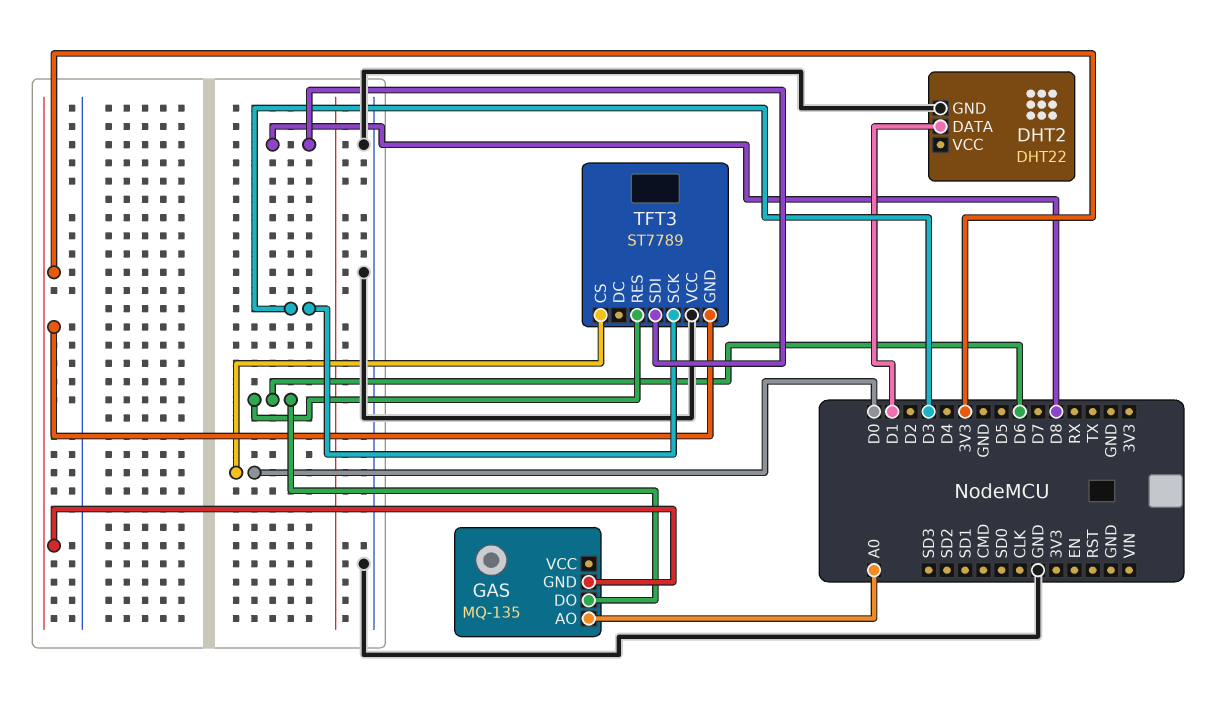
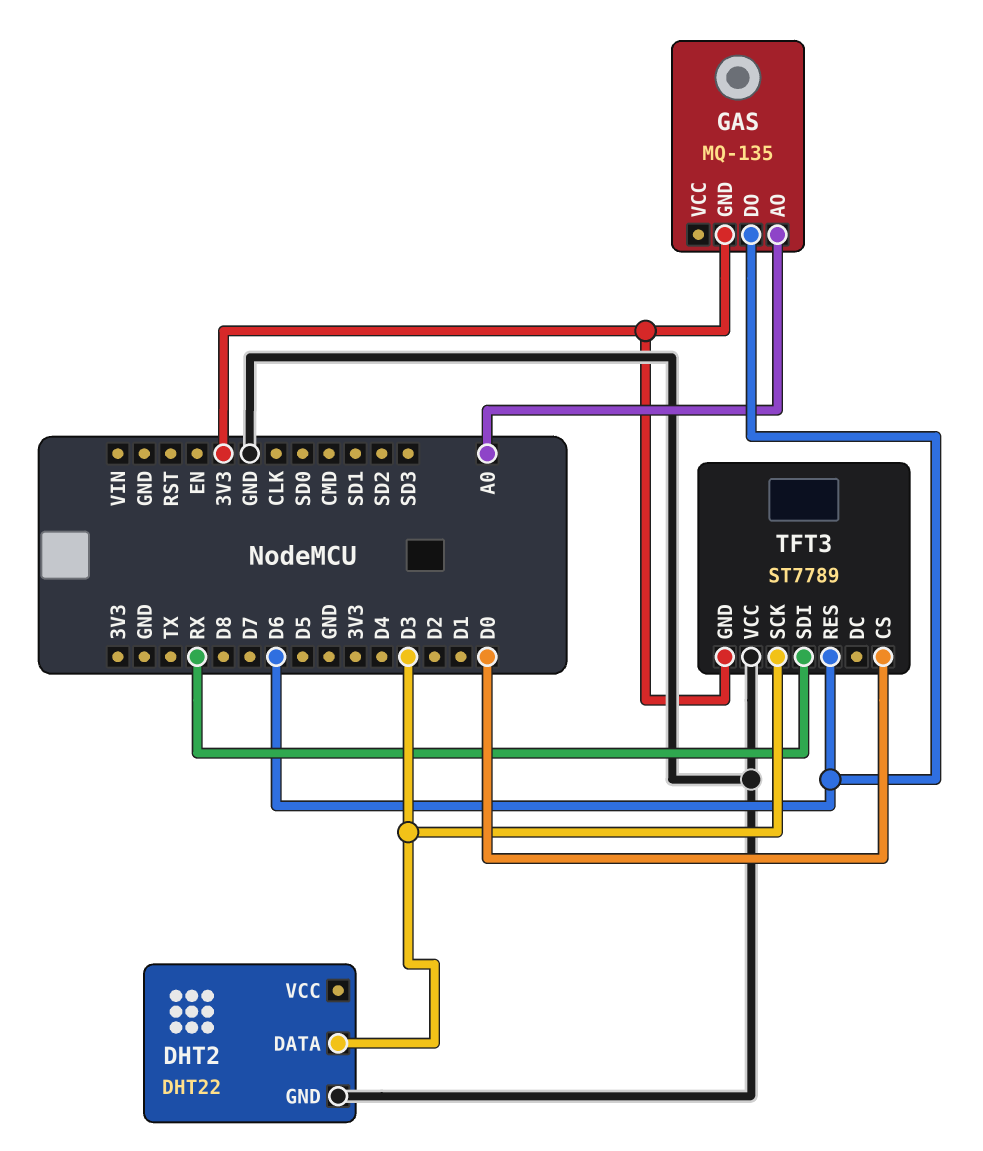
DHT2 pin DATA: D1 -> D3
TFT3 pin SDI: D8 -> RX

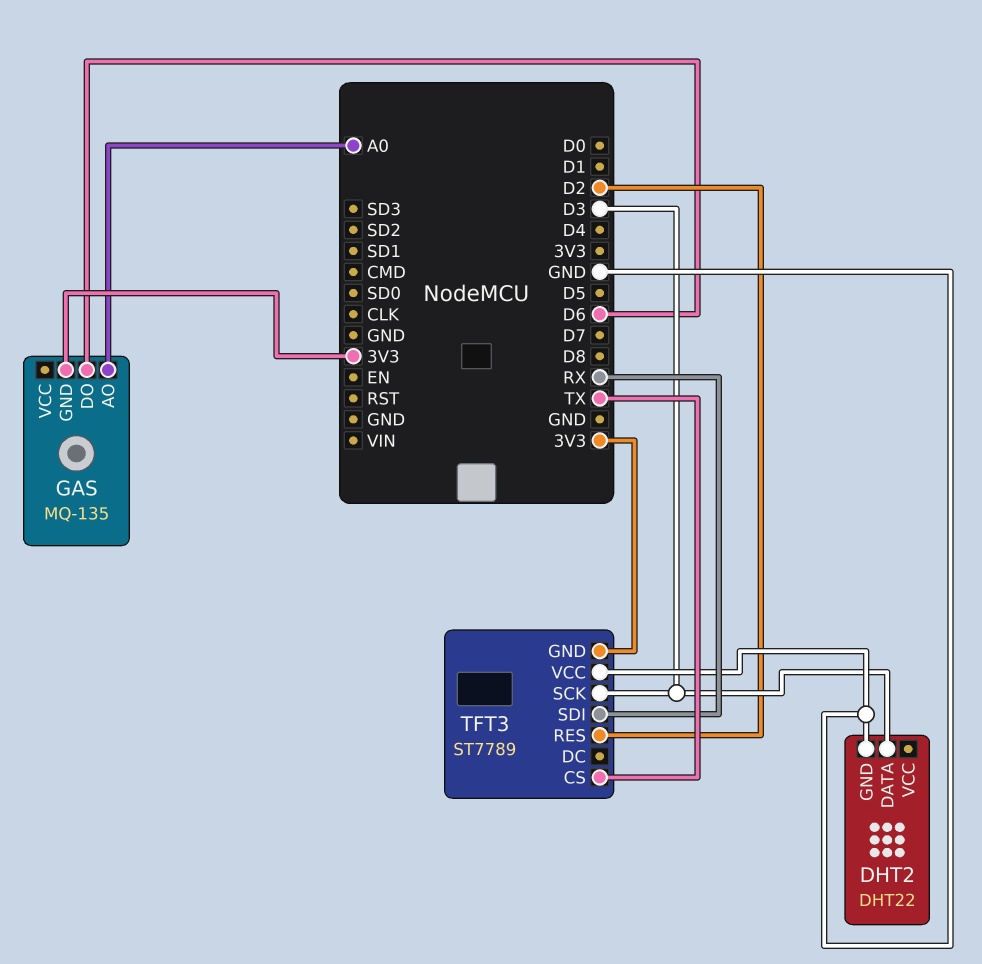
TFT3 pin CS: D0 -> TX
TFT3 pin RES: D6 -> D2

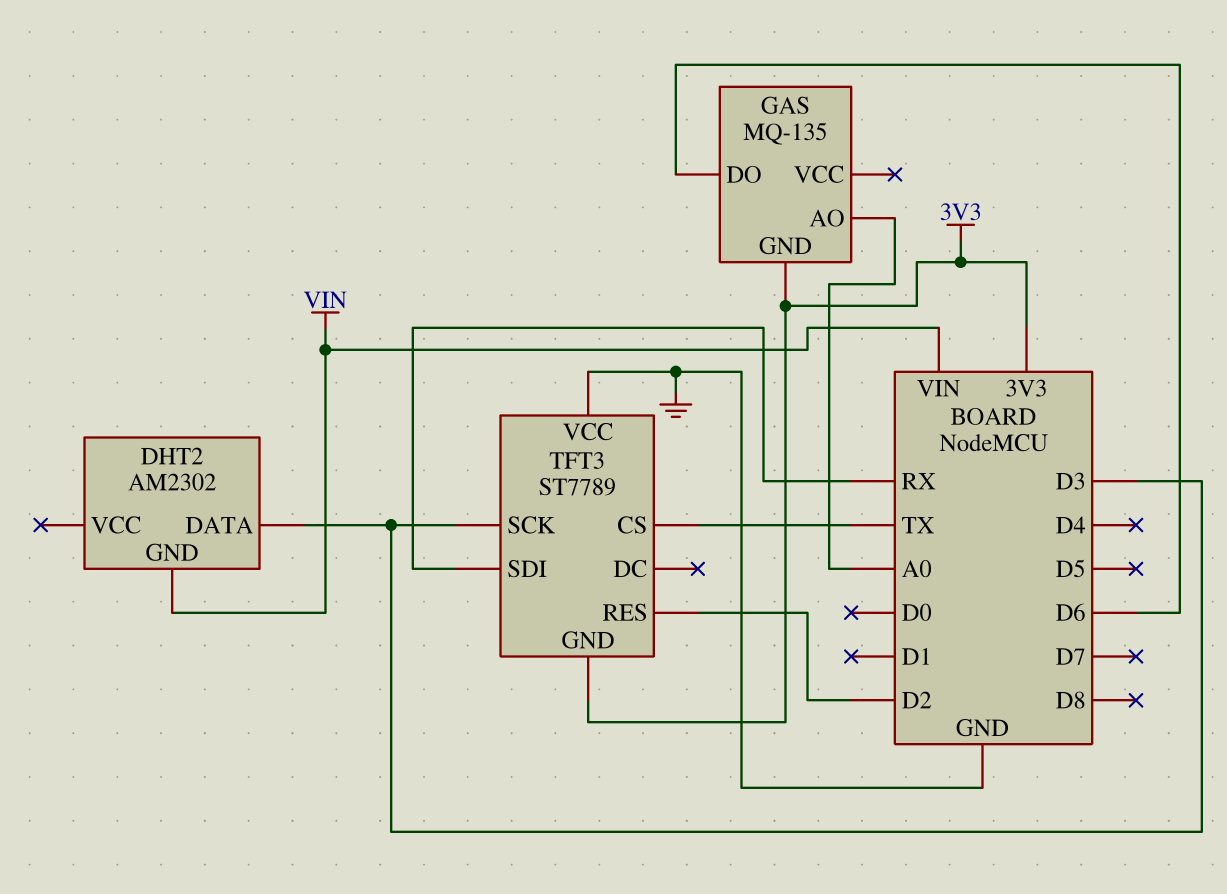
DHT2: DHT22 -> AM2302
DHT2 pin GND: GND -> VIN

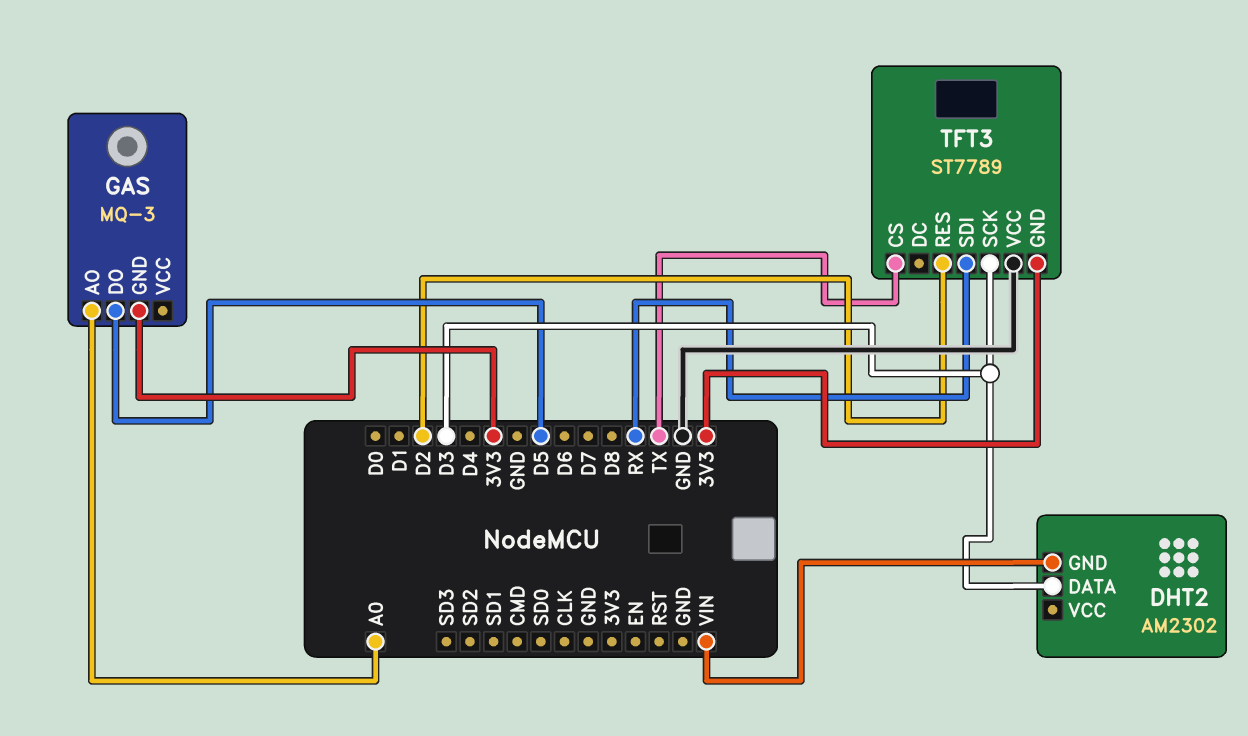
GAS: MQ-135 -> MQ-3
GAS pin DO: D6 -> D5

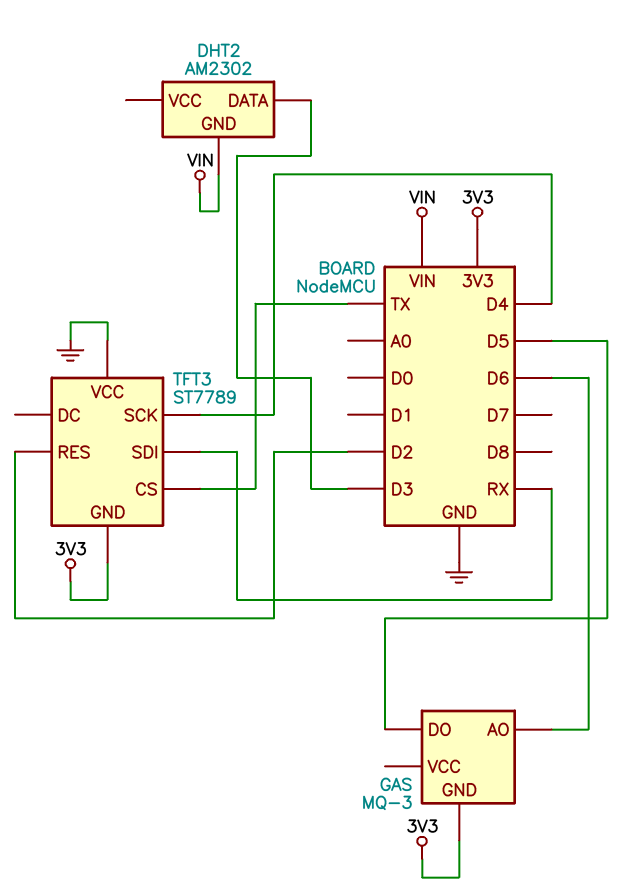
GAS pin AO: A0 -> D6
TFT3 pin SCK: D3 -> D4

